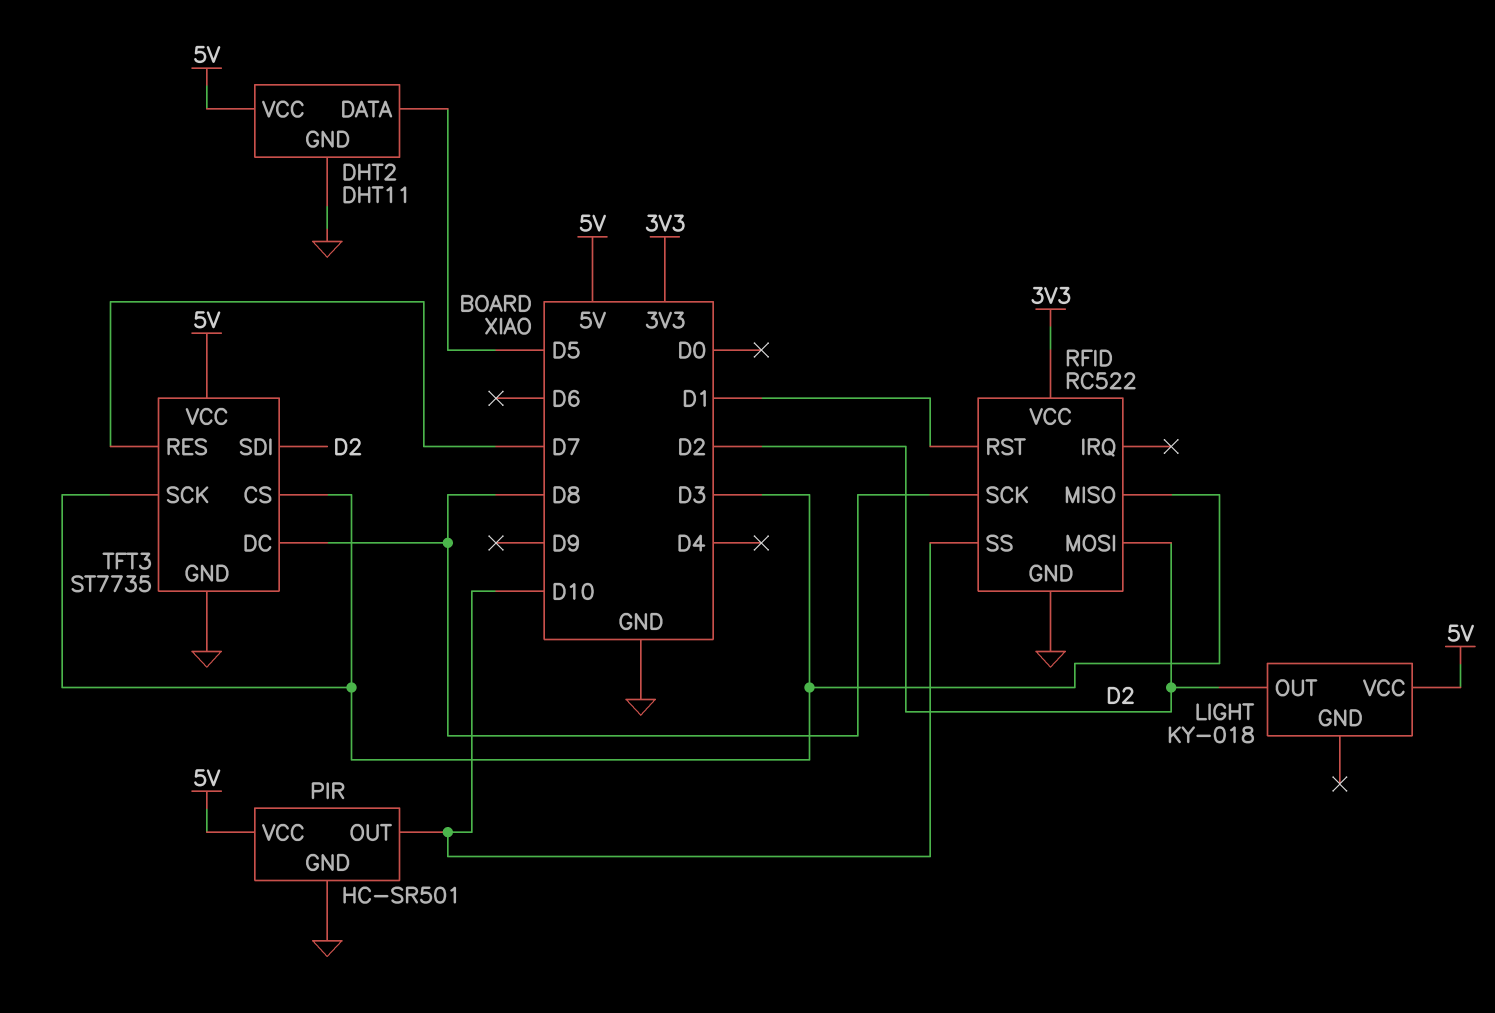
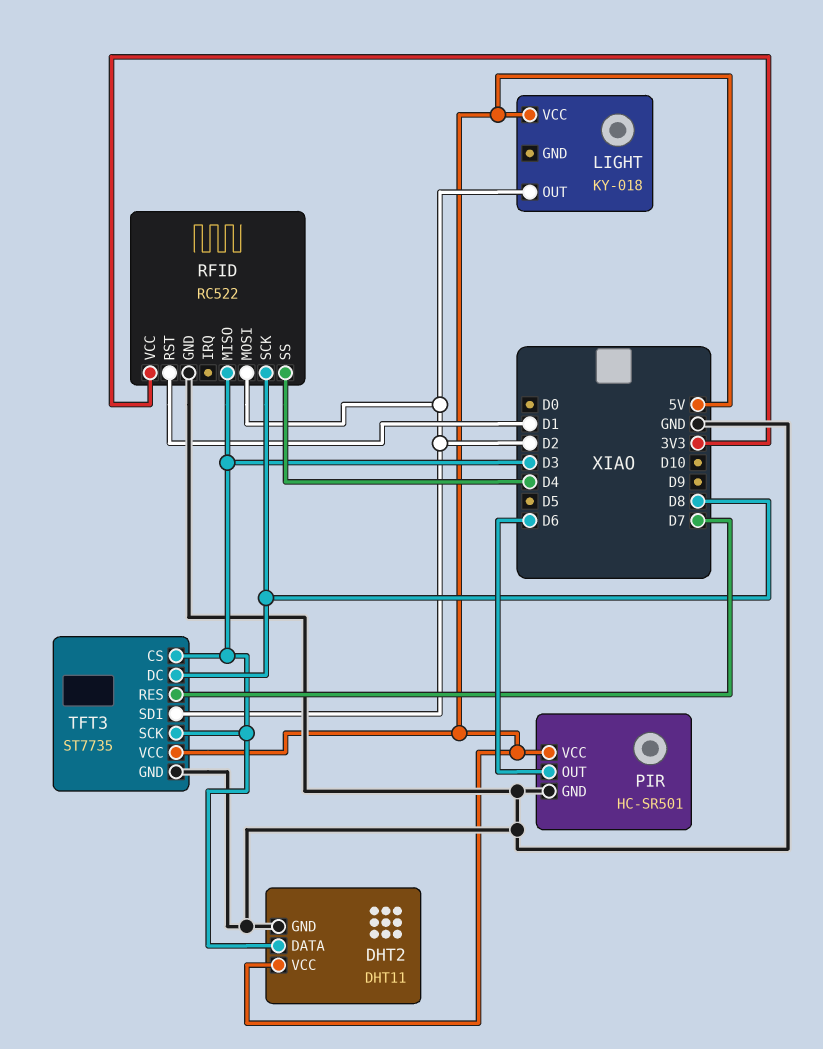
DHT2 pin DATA: D5 -> D3
PIR pin OUT: D10 -> D6
RFID pin SS: D10 -> D4

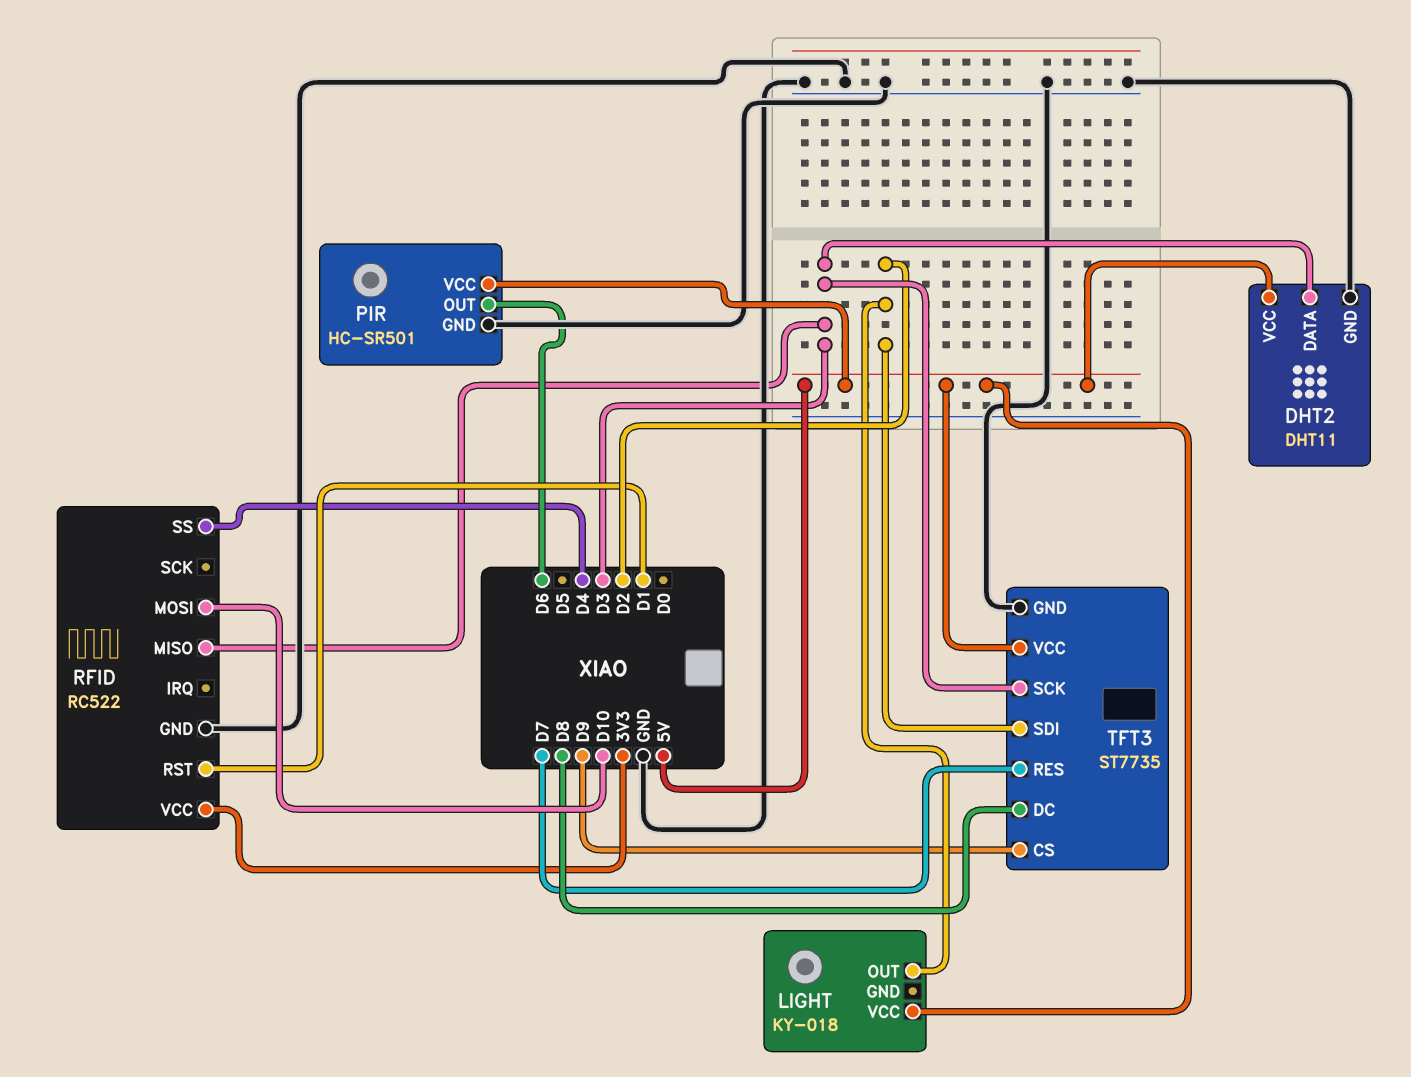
RFID pin MOSI: D2 -> D10
RFID pin SCK: D8 -> none
TFT3 pin CS: D3 -> D9

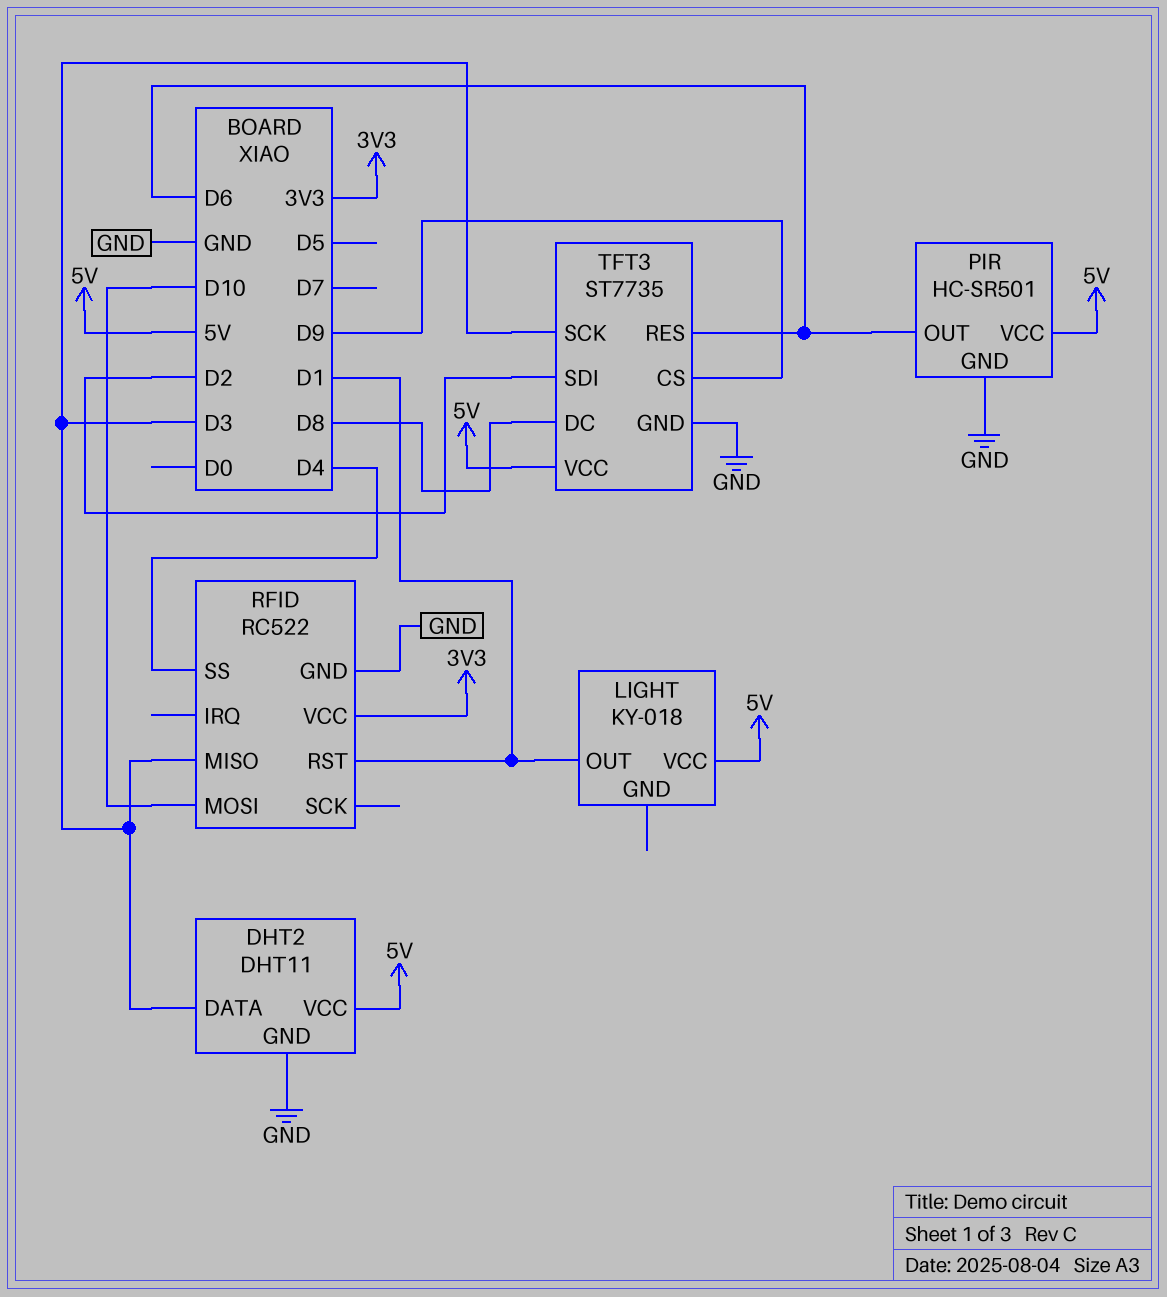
LIGHT pin OUT: D2 -> D1
TFT3 pin RES: D7 -> D6

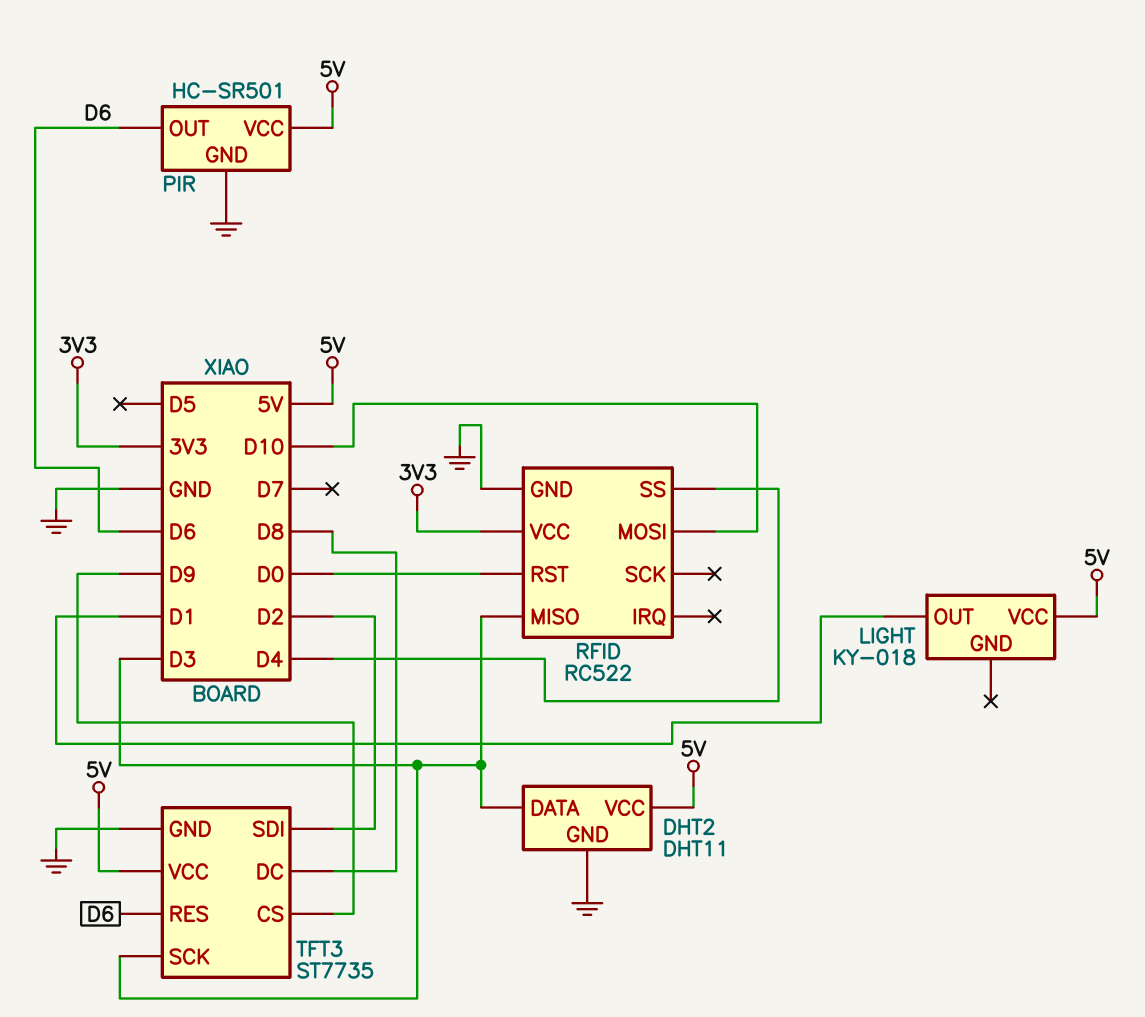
RFID pin RST: D1 -> D0

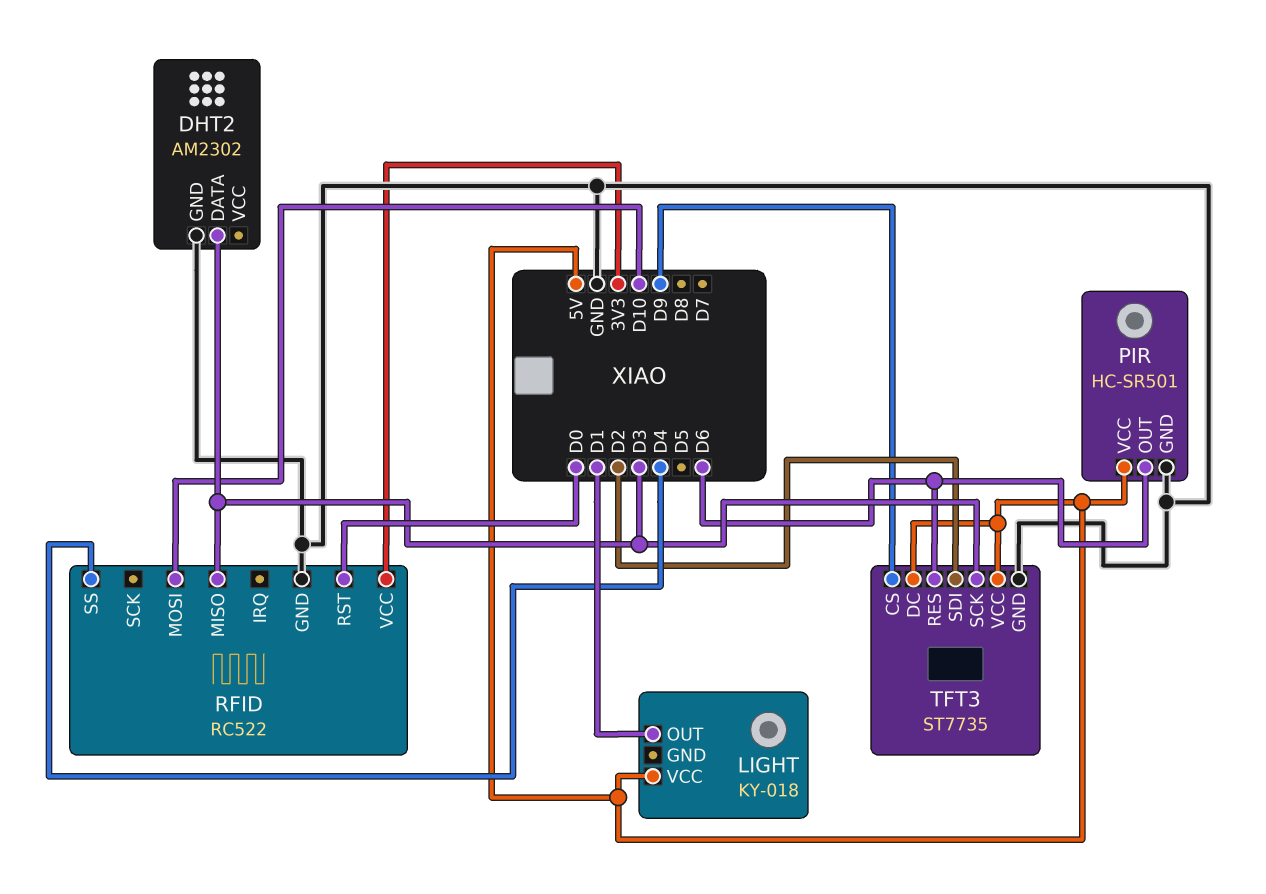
DHT2: DHT11 -> AM2302
DHT2 pin VCC: 5V -> none
TFT3 pin DC: D8 -> 5V

